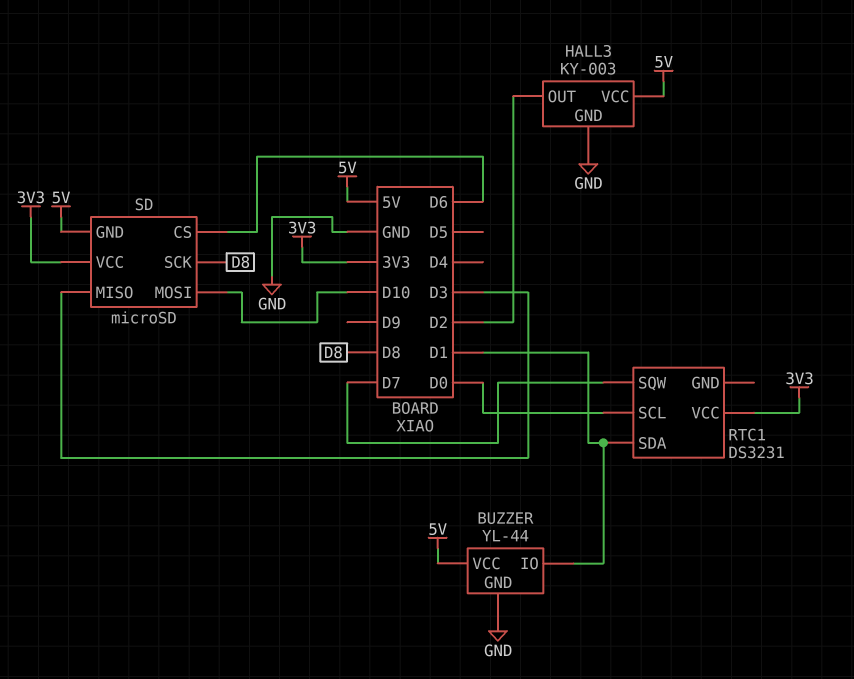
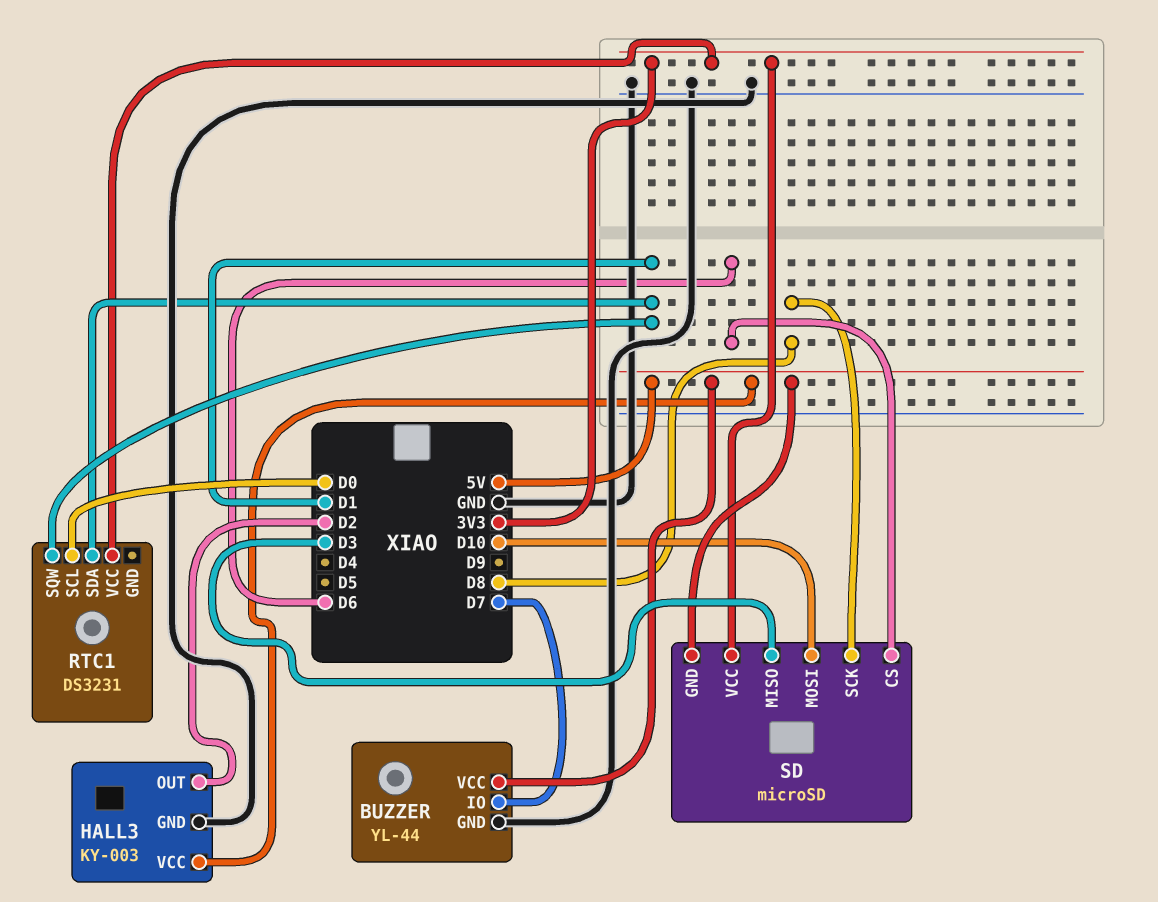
BUZZER pin IO: D1 -> D7
RTC1 pin SQW: D7 -> D1

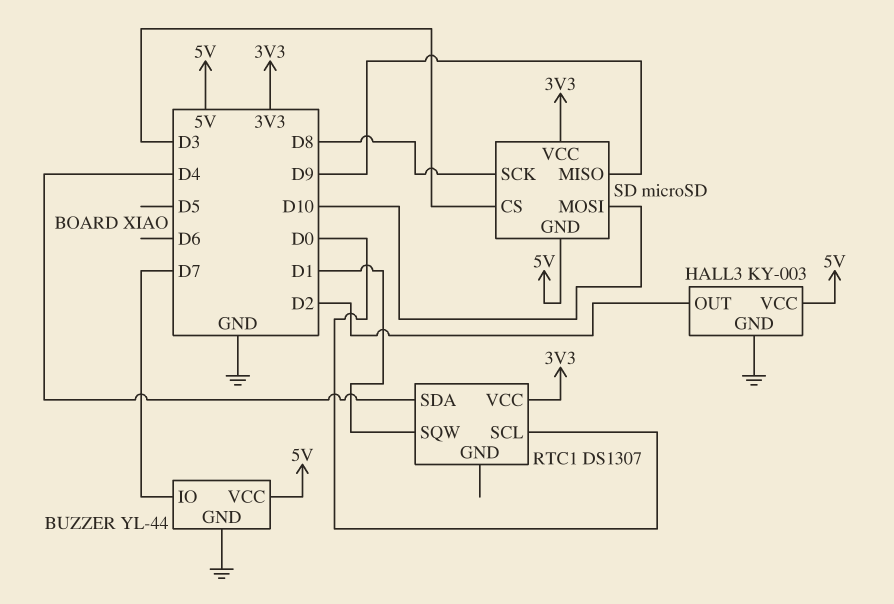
RTC1: DS3231 -> DS1307
RTC1 pin SDA: D1 -> D4
SD pin CS: D6 -> D3
SD pin MISO: D3 -> D9

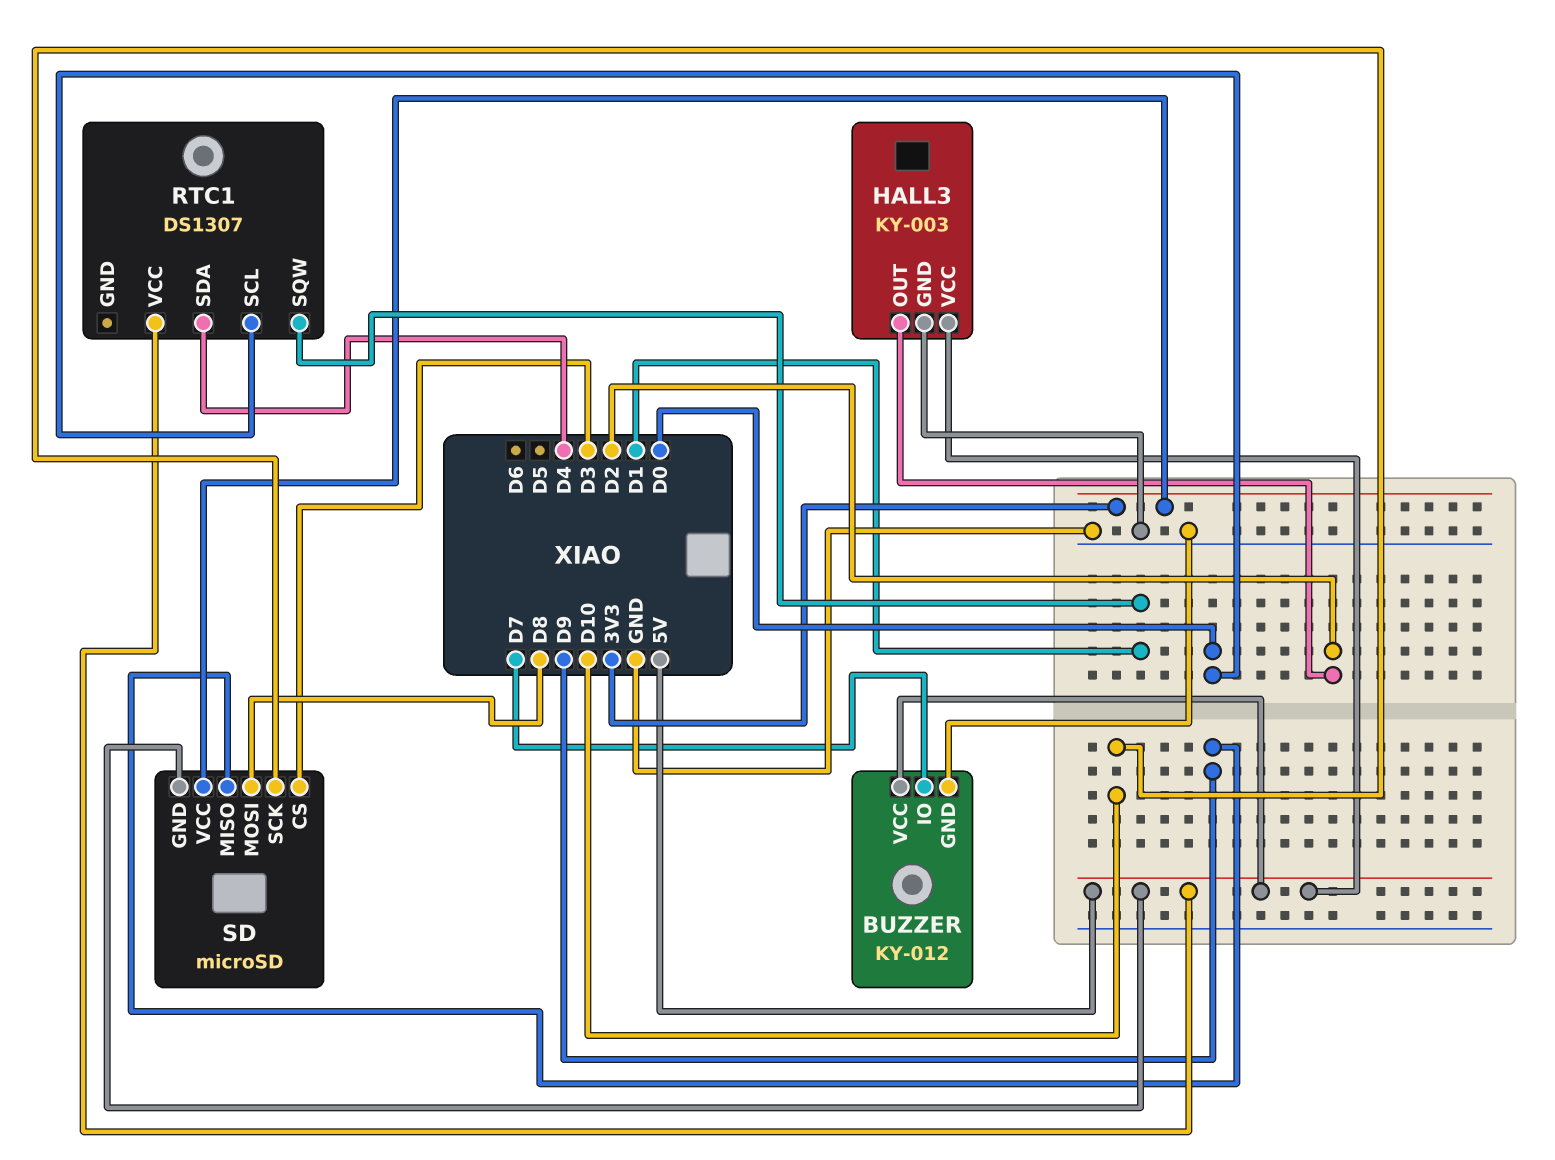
BUZZER: YL-44 -> KY-012
RTC1 pin VCC: 3V3 -> 5V
SD pin MOSI: D10 -> D8
SD pin SCK: D8 -> D10

